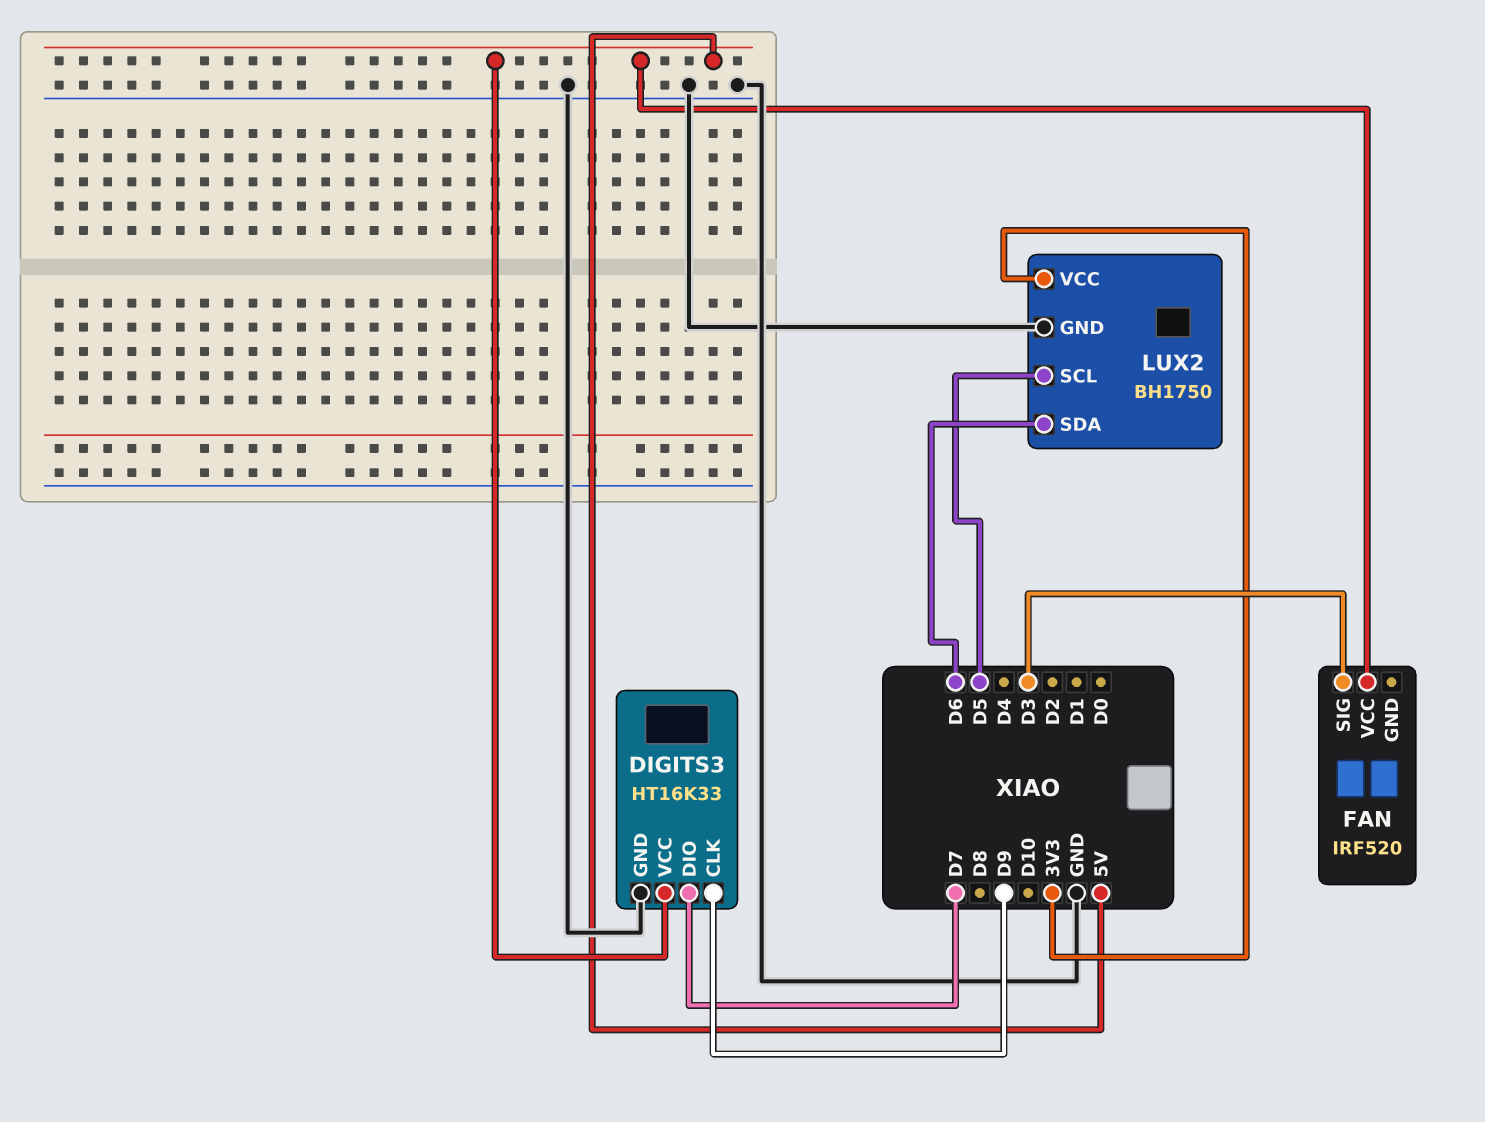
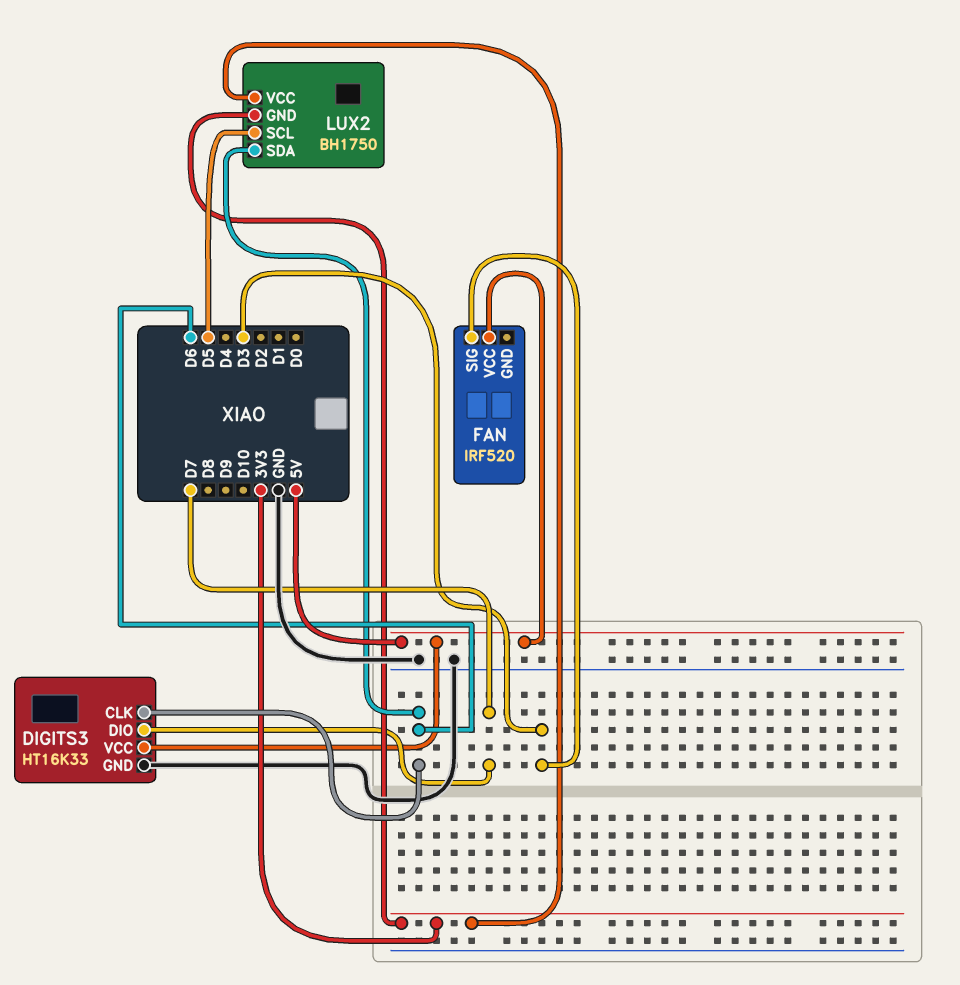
DIGITS3 pin CLK: D9 -> D6
LUX2 pin GND: GND -> 3V3

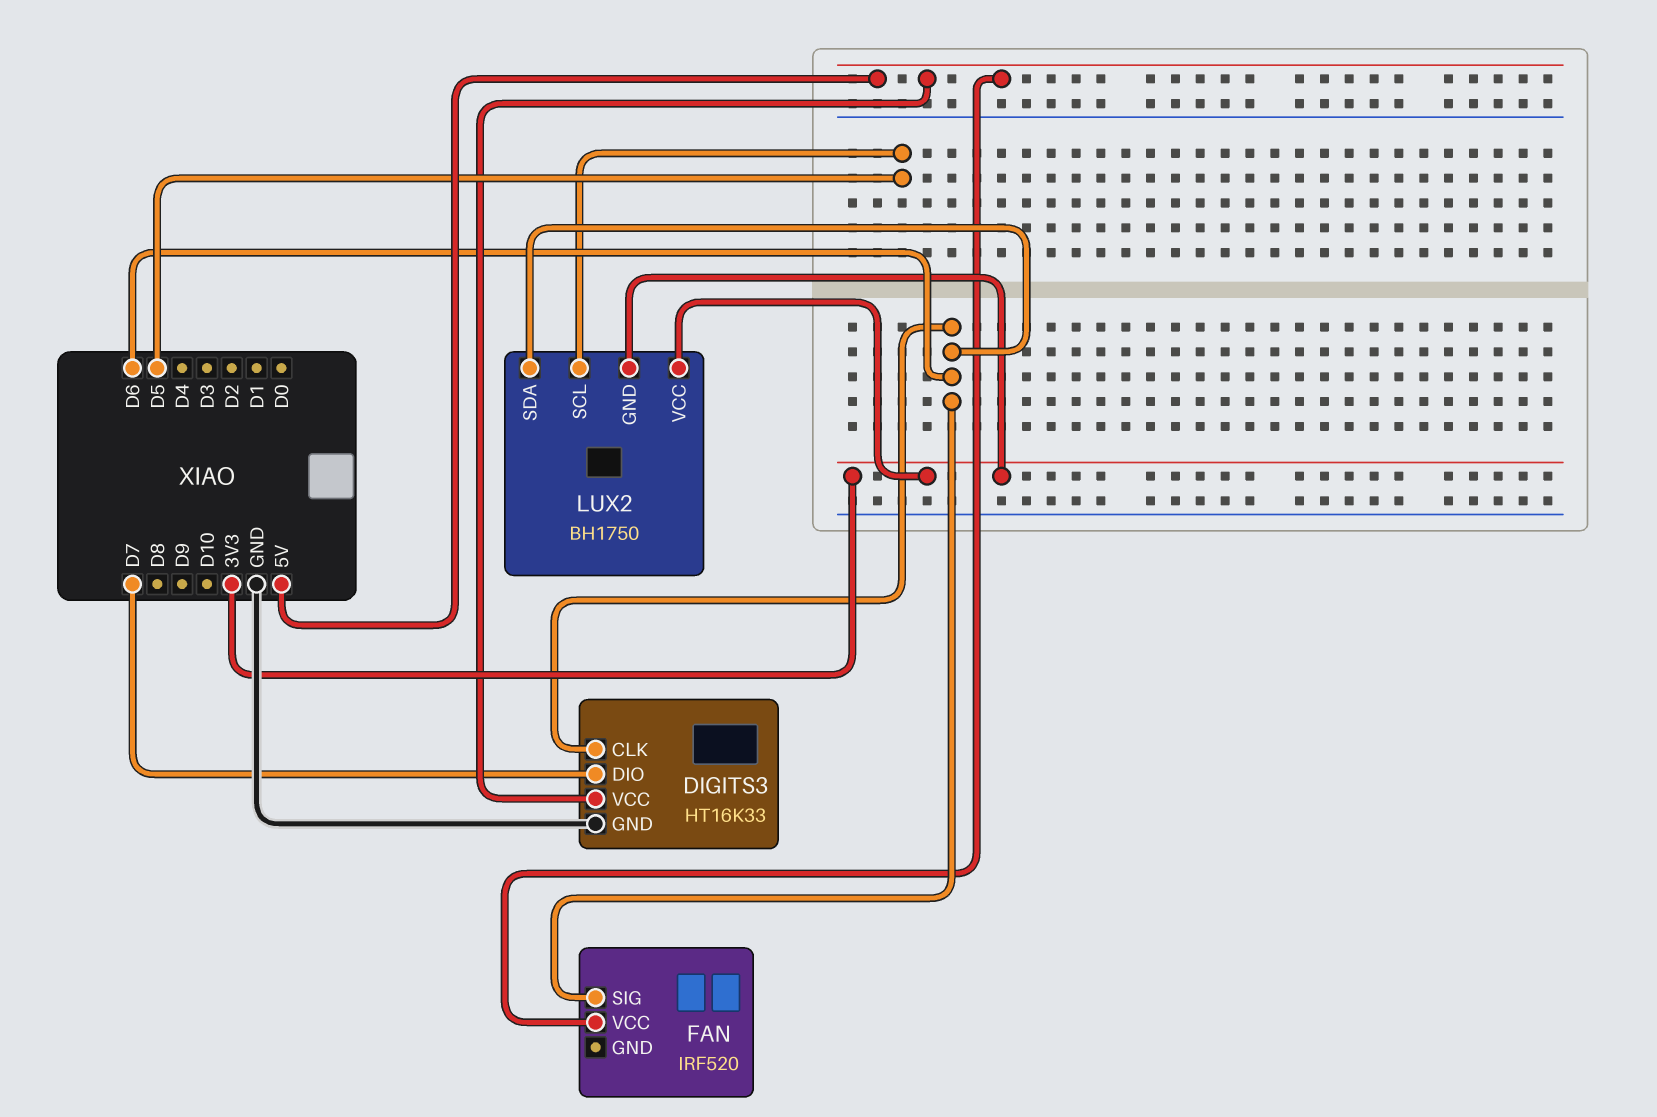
FAN pin SIG: D3 -> D6

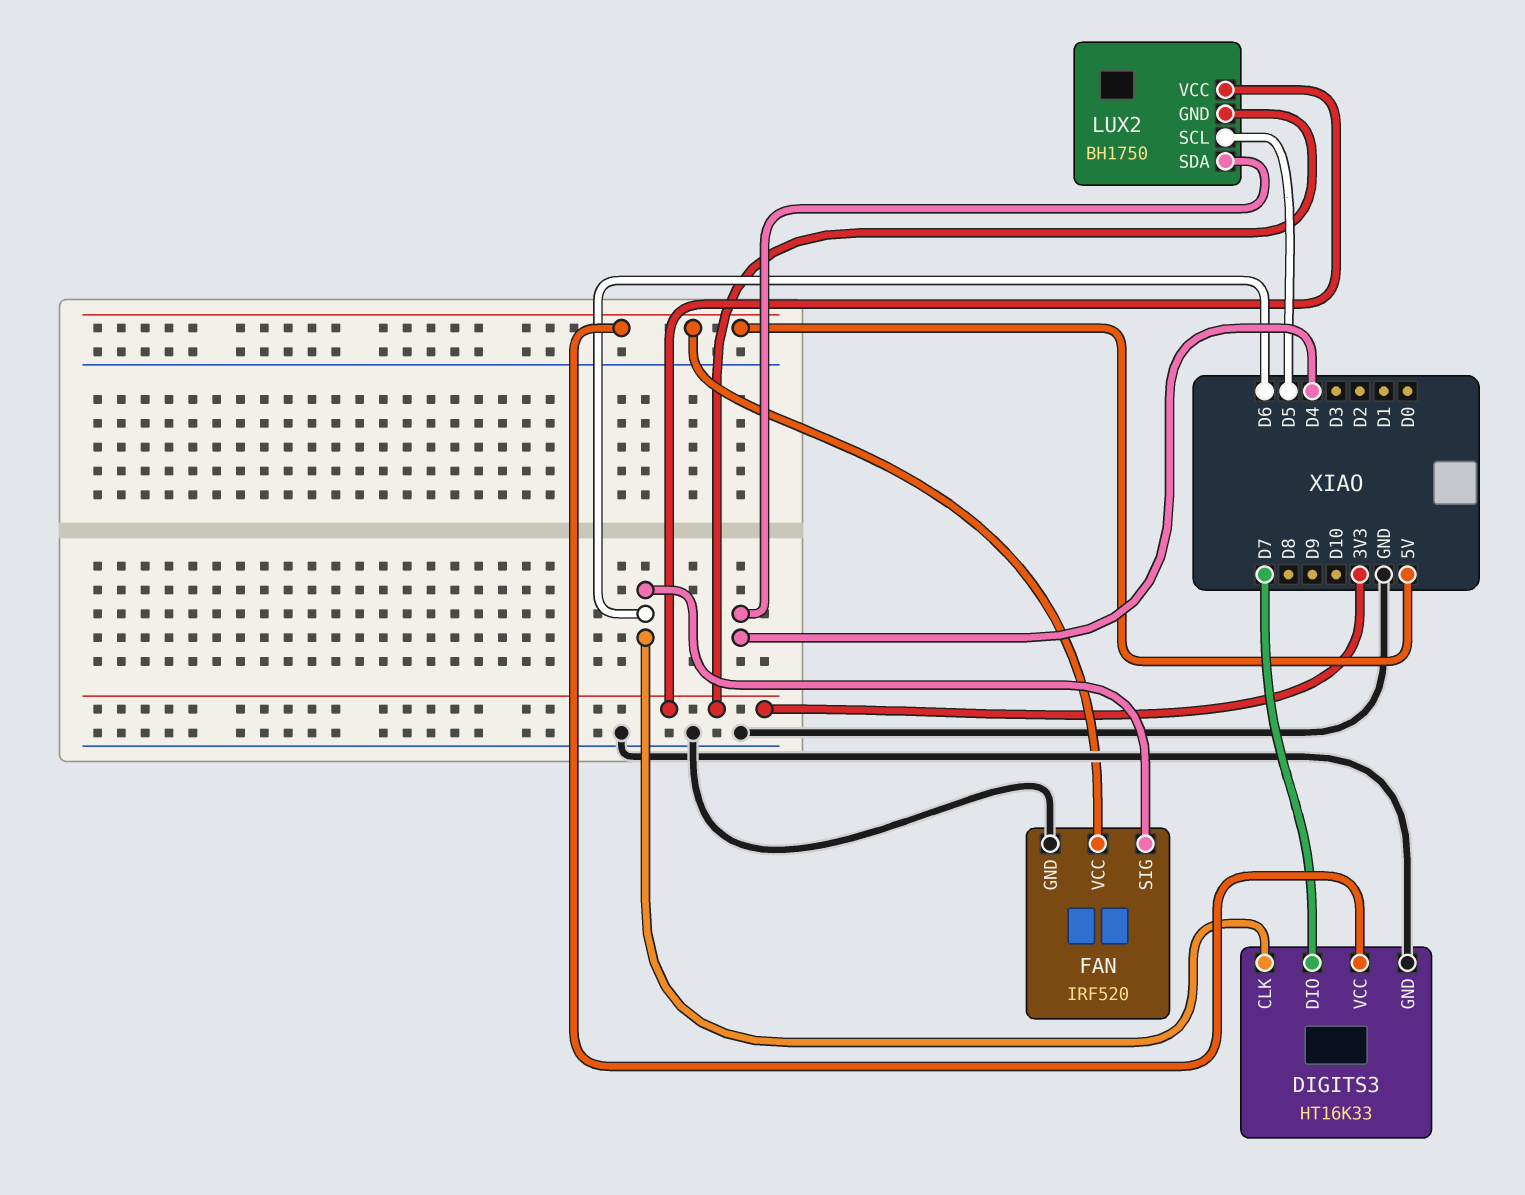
FAN pin GND: none -> GND
LUX2 pin SDA: D6 -> D4

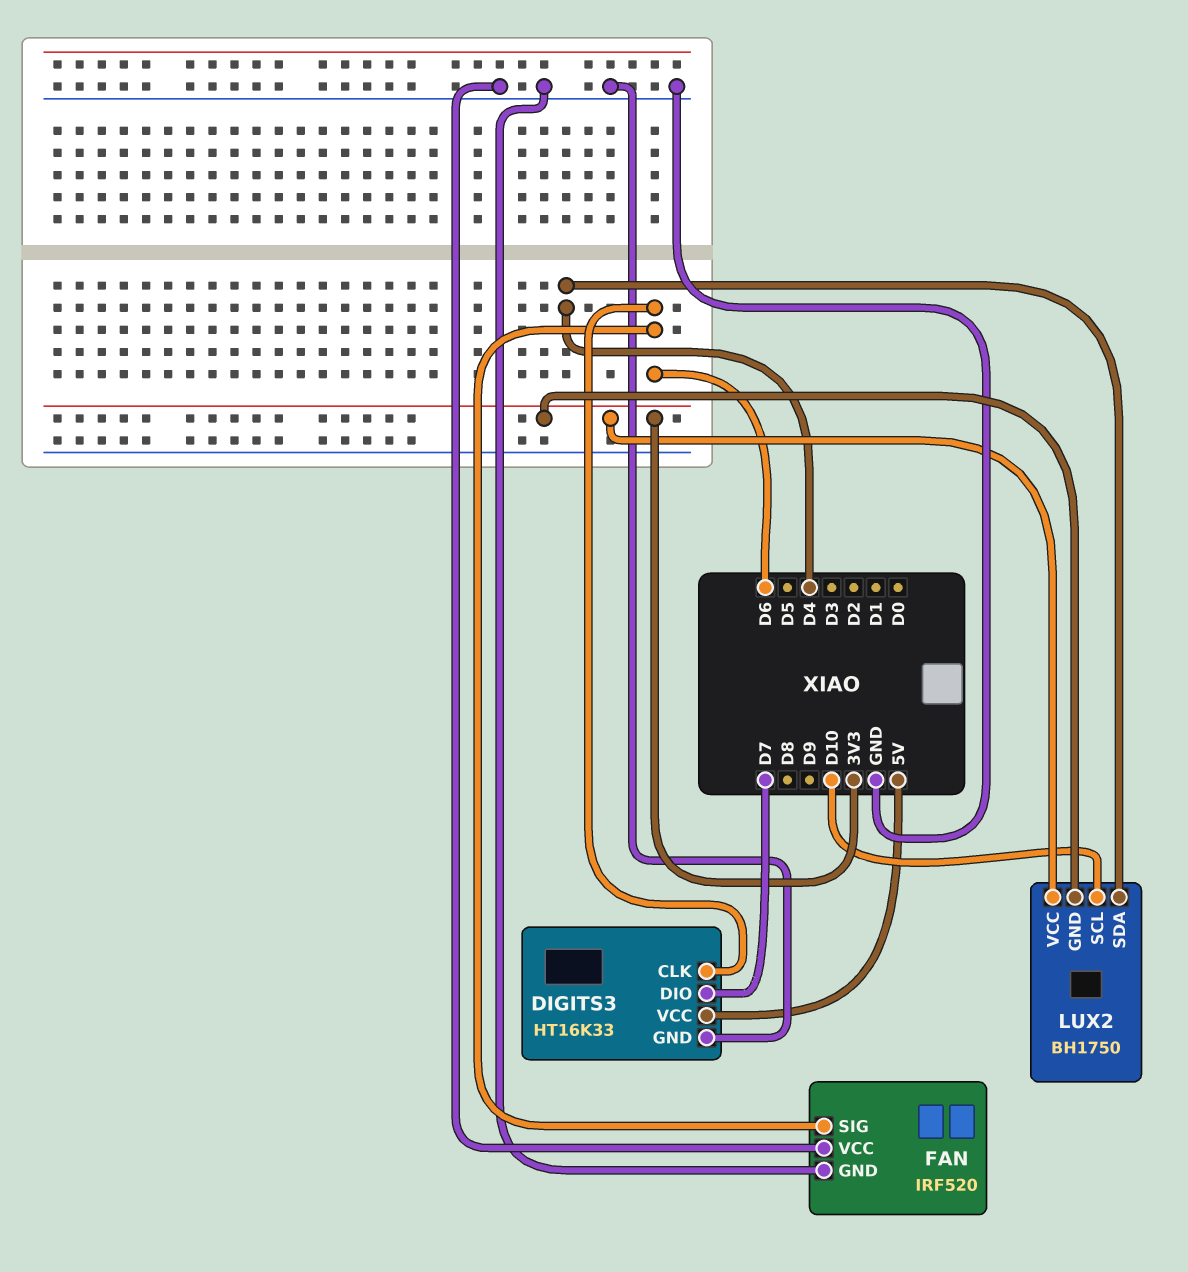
FAN pin VCC: 5V -> GND
LUX2 pin SCL: D5 -> D10

